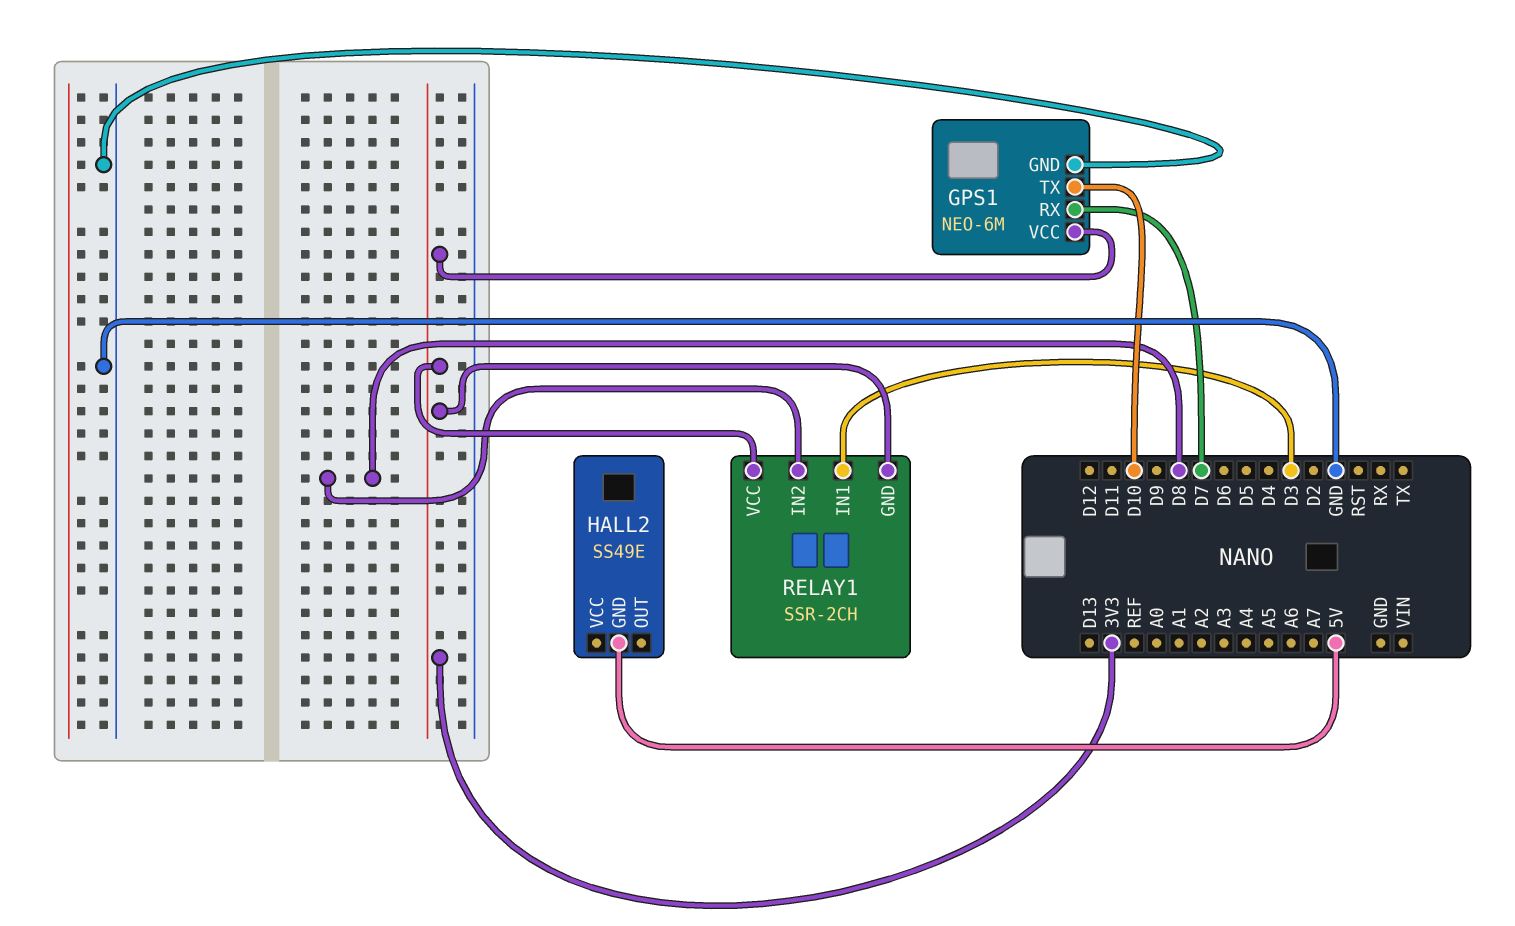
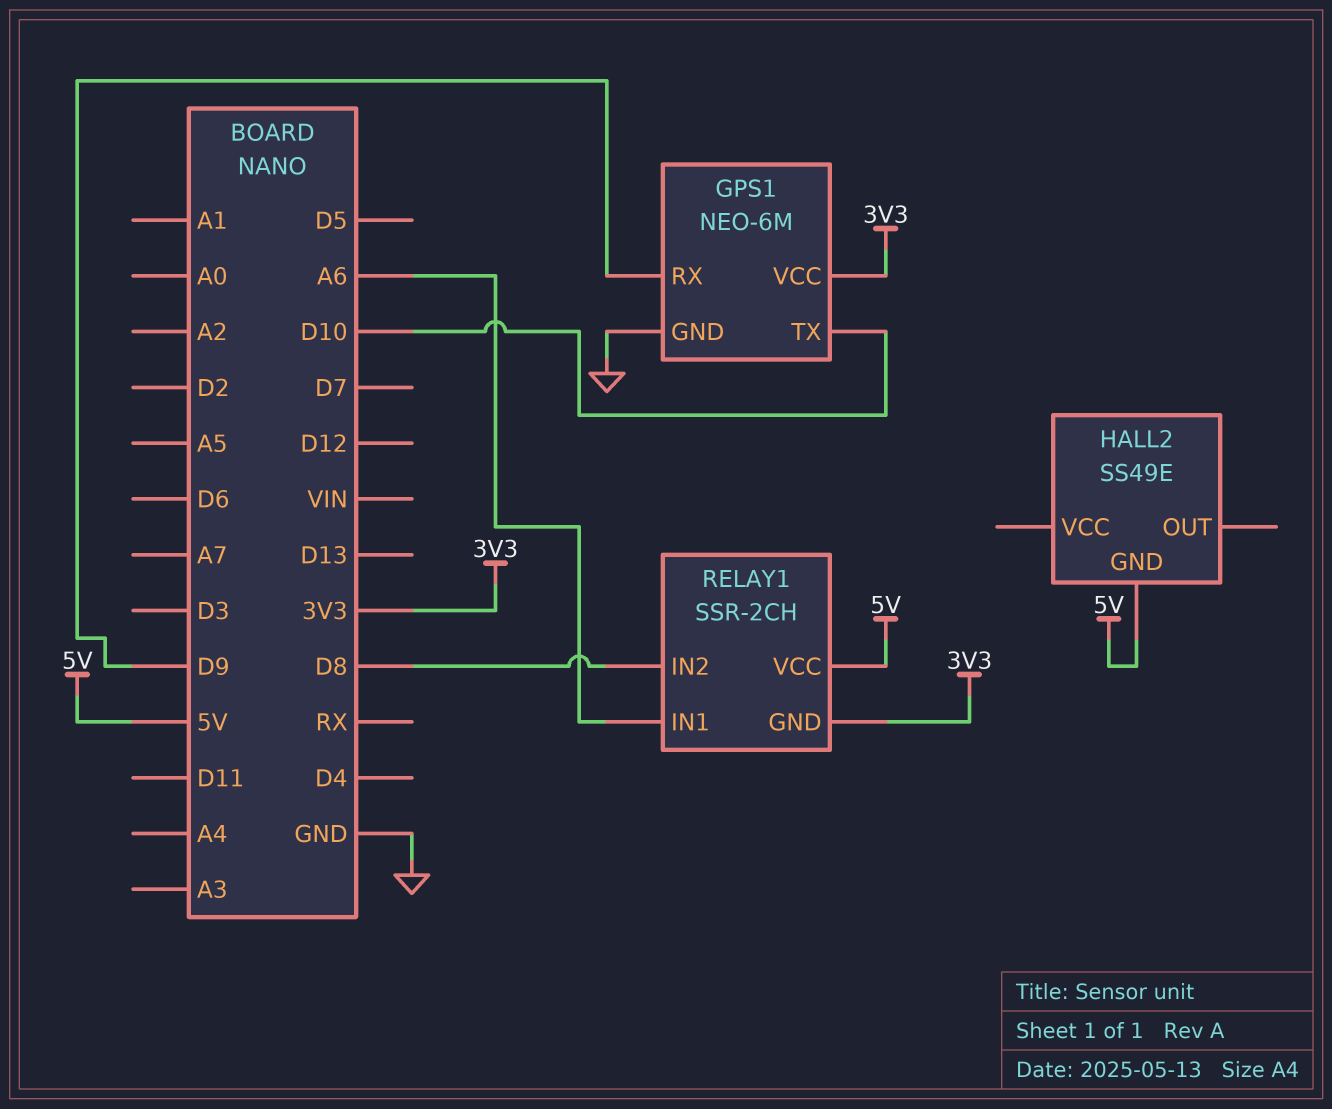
GPS1 pin RX: D7 -> D9
RELAY1 pin IN1: D3 -> A6
RELAY1 pin VCC: 3V3 -> 5V

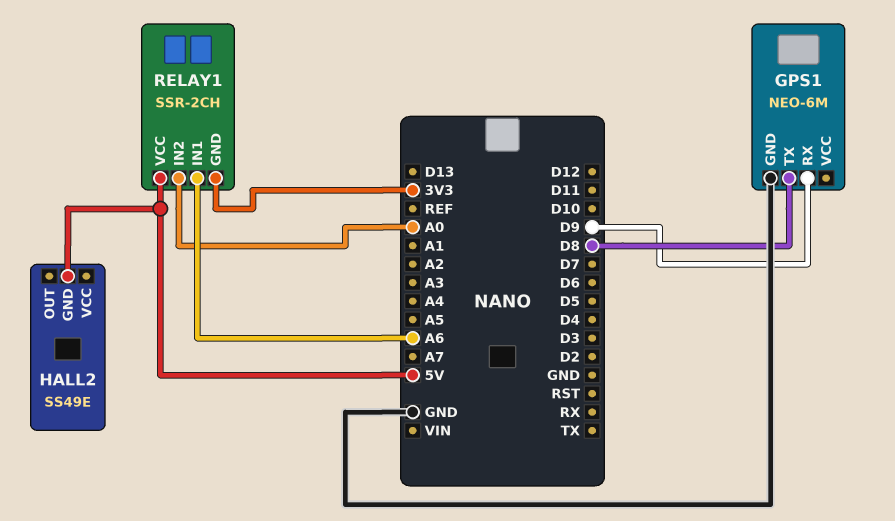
GPS1 pin TX: D10 -> D8
GPS1 pin VCC: 3V3 -> none
RELAY1 pin IN2: D8 -> A0

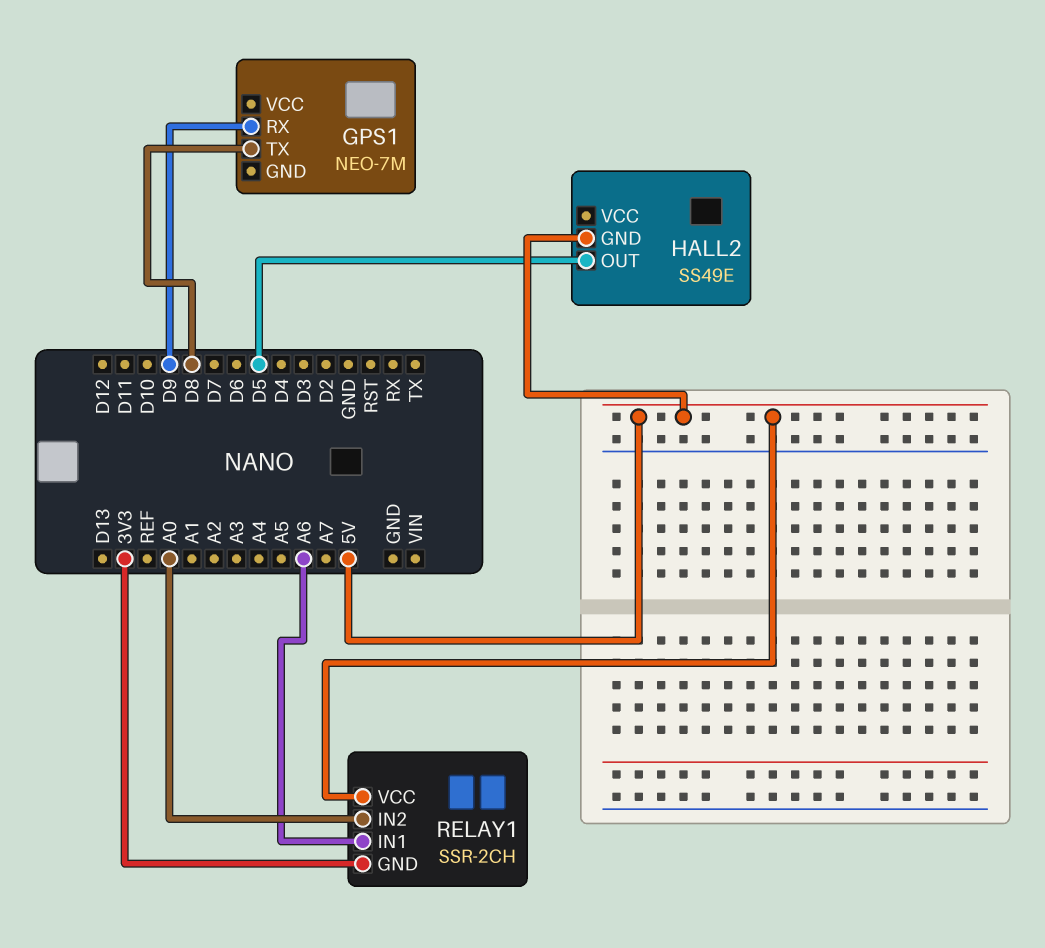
GPS1: NEO-6M -> NEO-7M
GPS1 pin GND: GND -> none
HALL2 pin OUT: none -> D5

